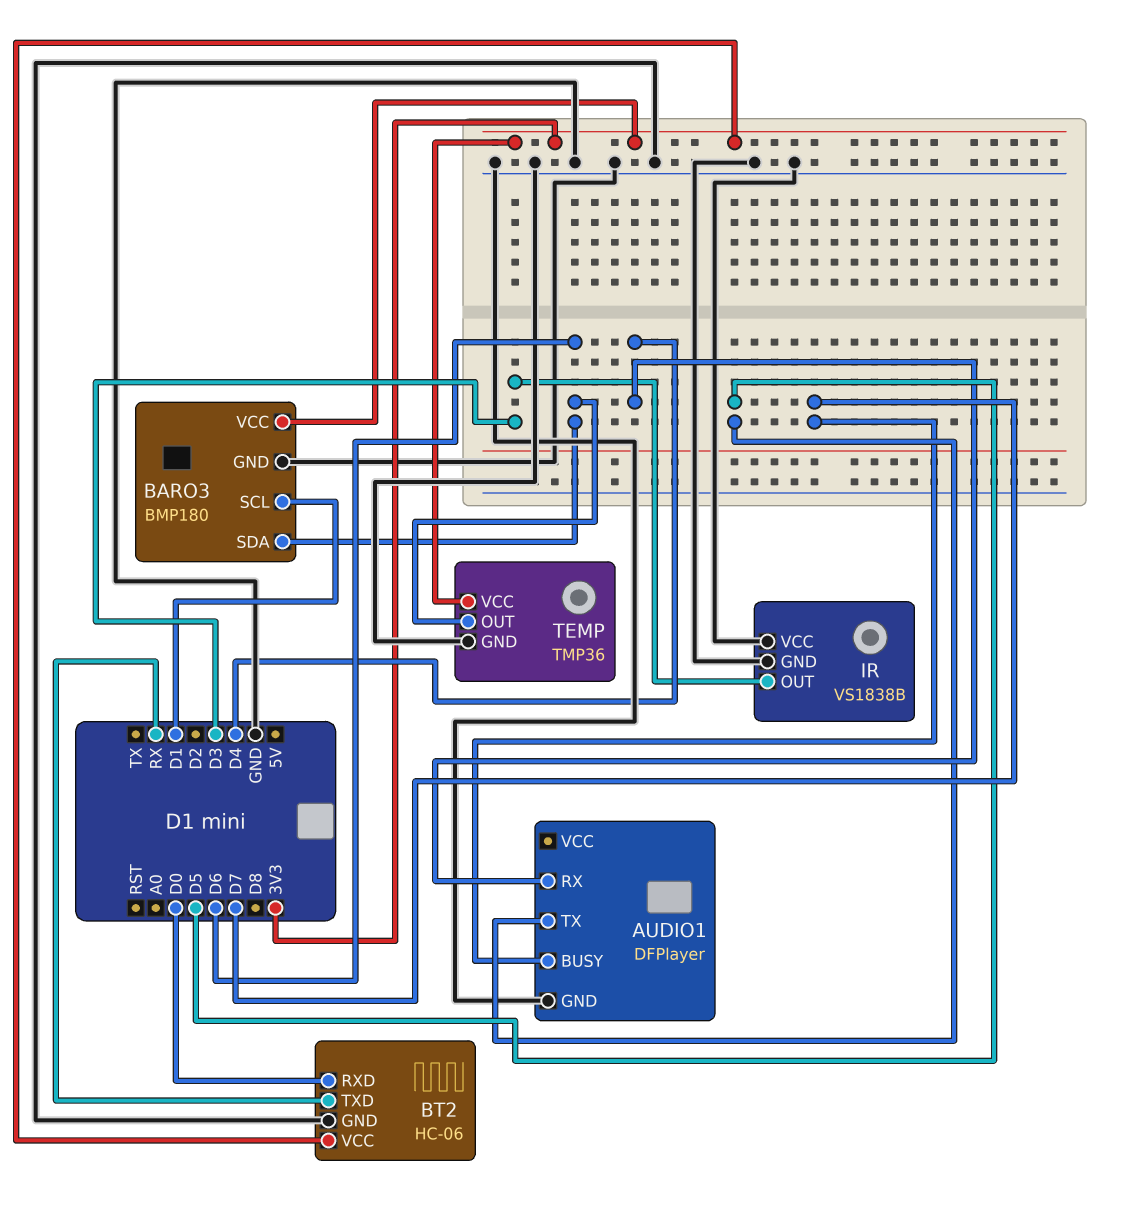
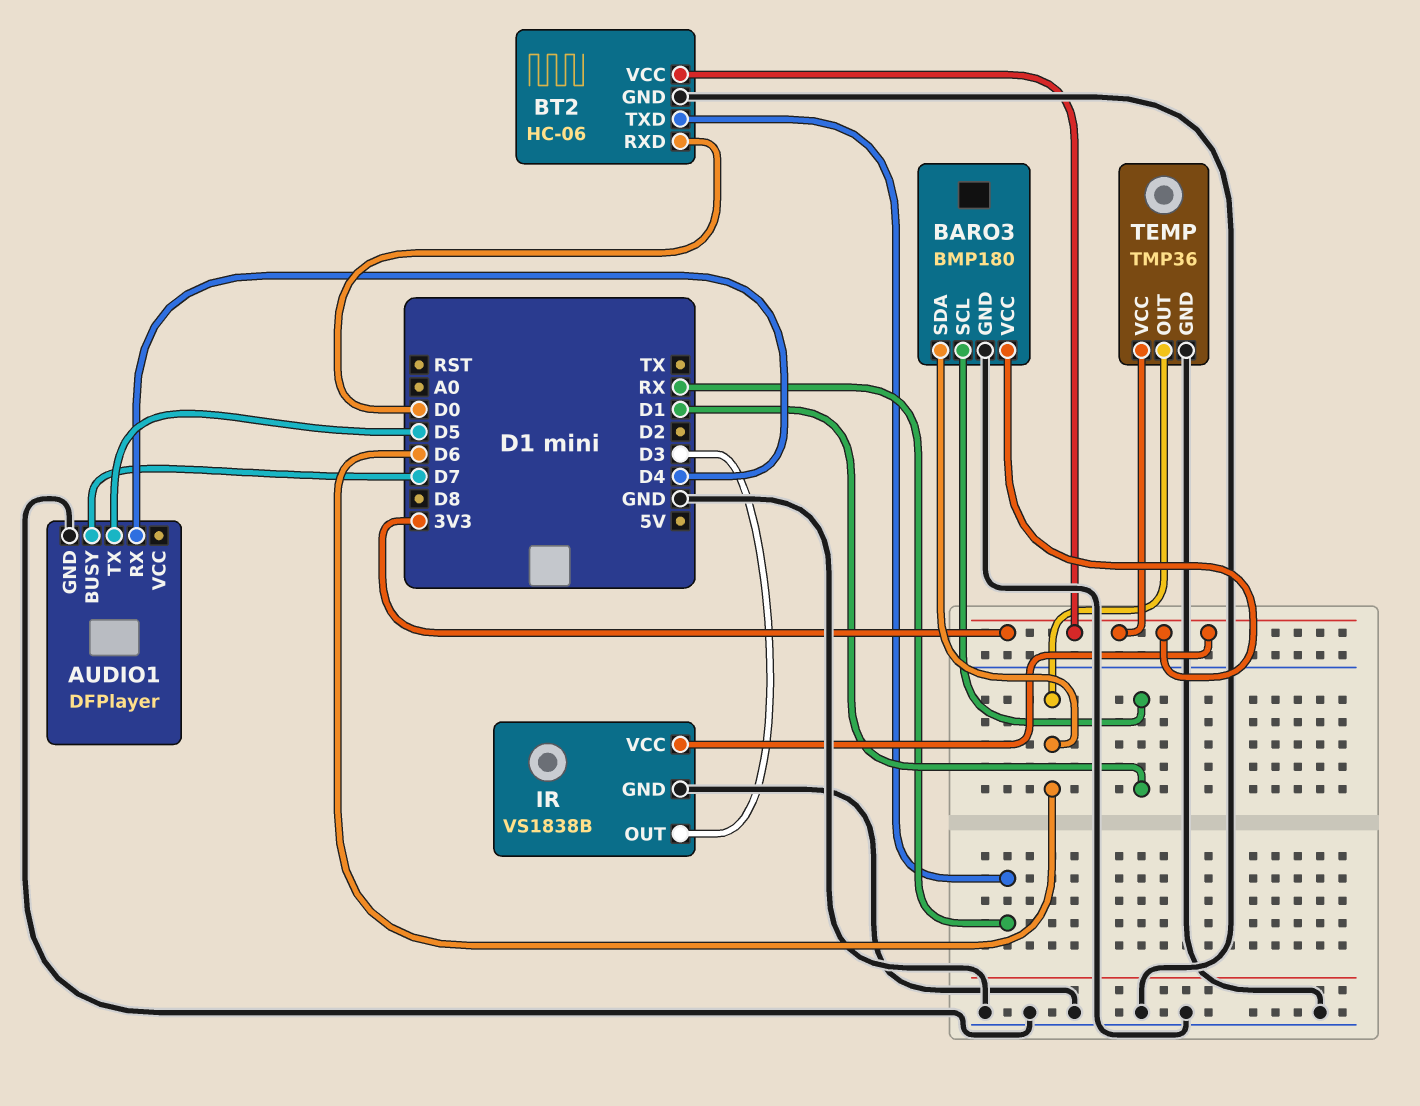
IR pin VCC: GND -> 3V3

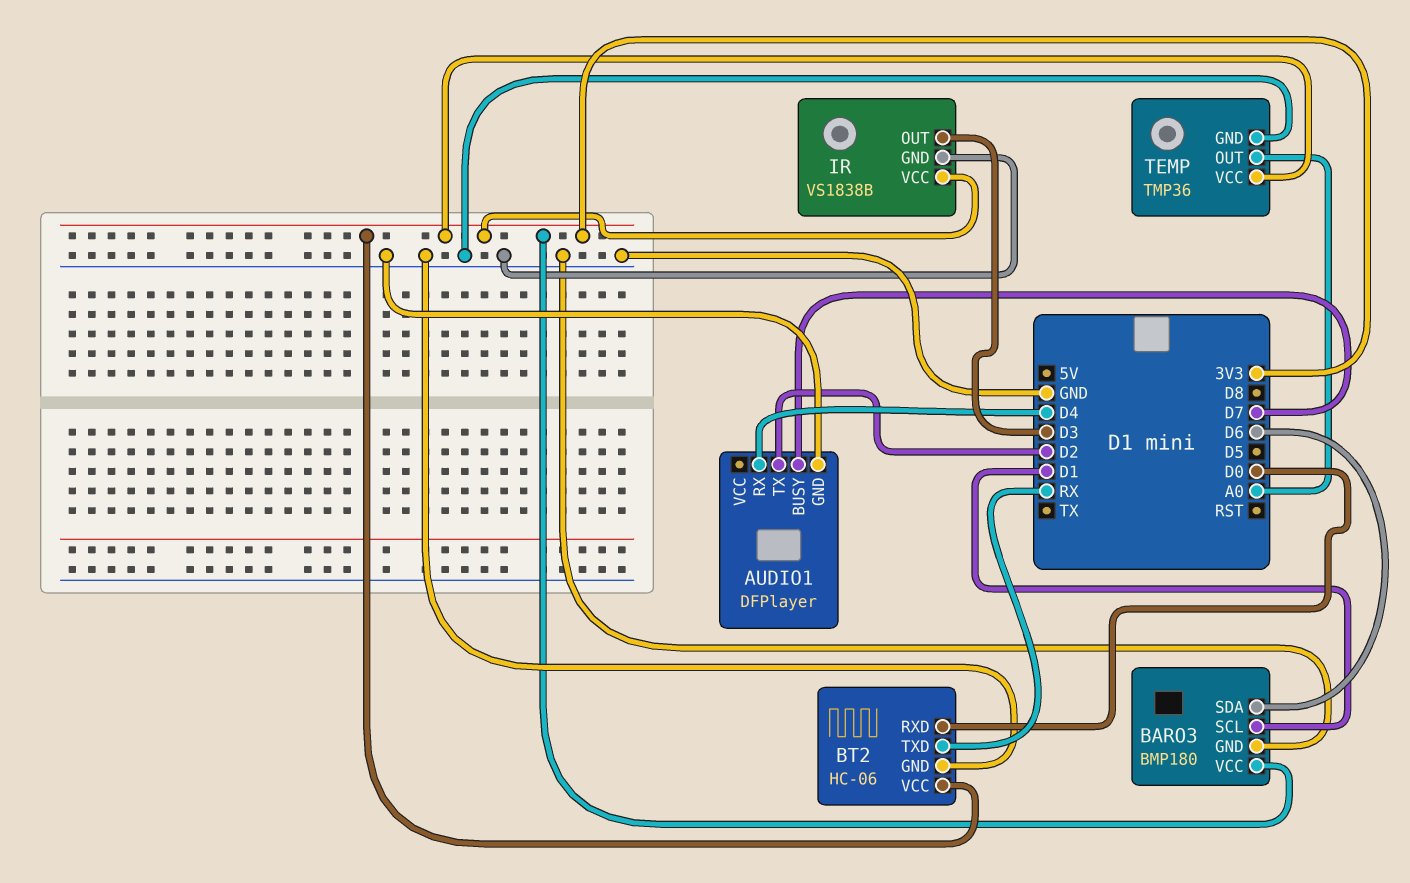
AUDIO1 pin TX: D5 -> D2
TEMP pin OUT: D6 -> A0

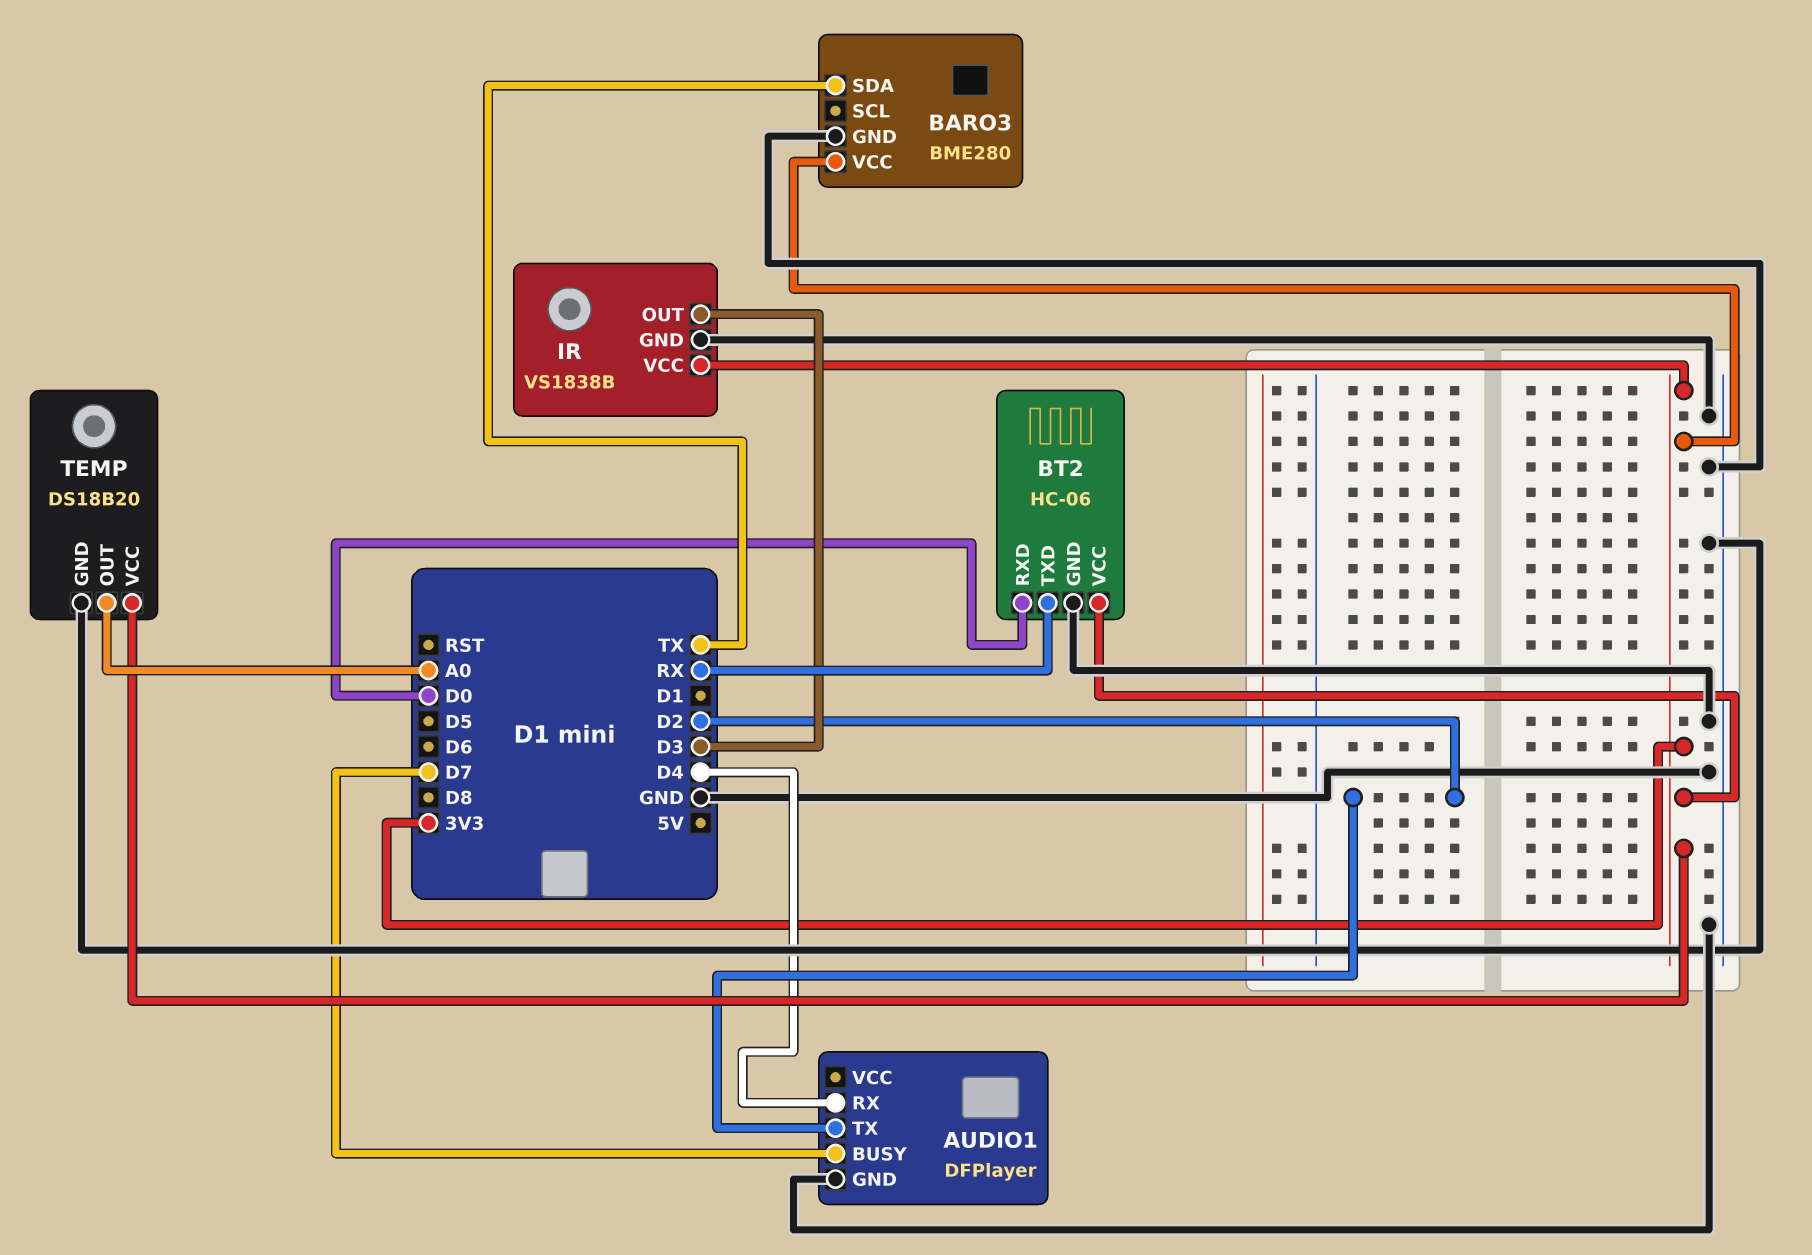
BARO3: BMP180 -> BME280
BARO3 pin SCL: D1 -> none
BARO3 pin SDA: D6 -> TX
TEMP: TMP36 -> DS18B20

